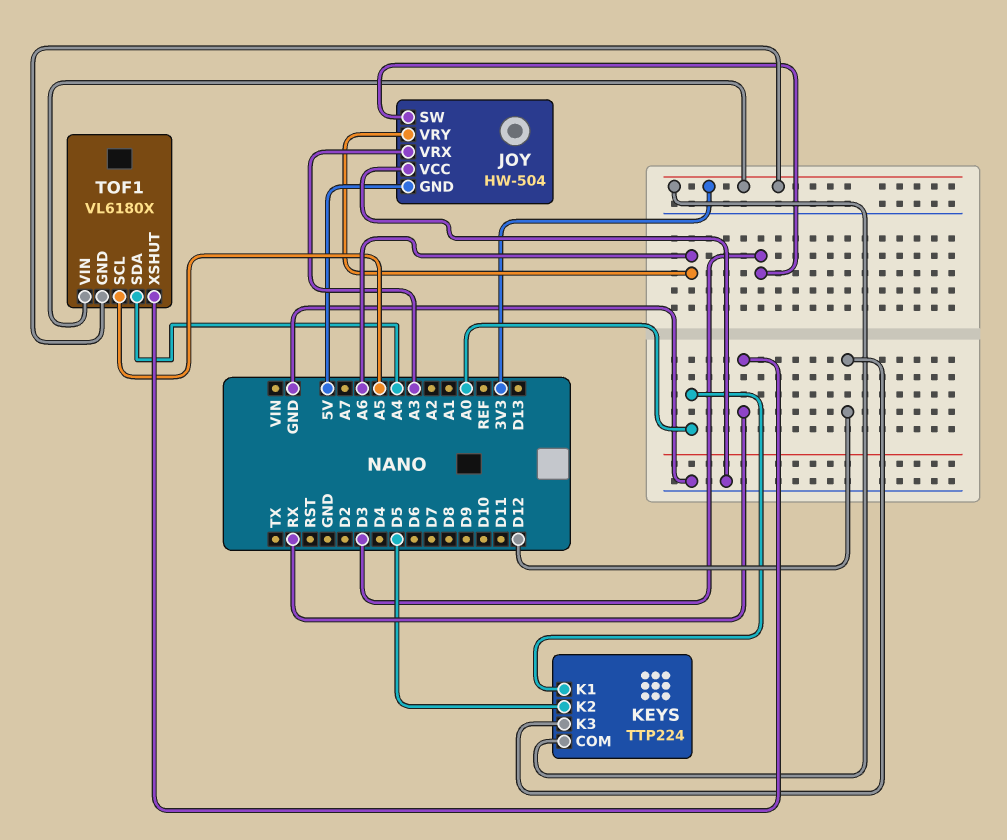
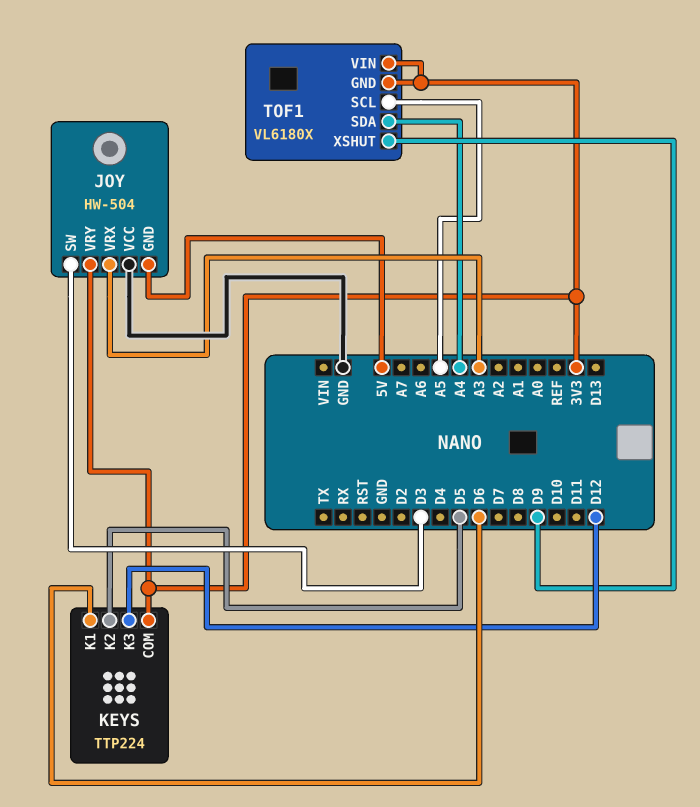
JOY pin VRY: A6 -> 3V3
KEYS pin K1: A0 -> D6
TOF1 pin XSHUT: RX -> D9

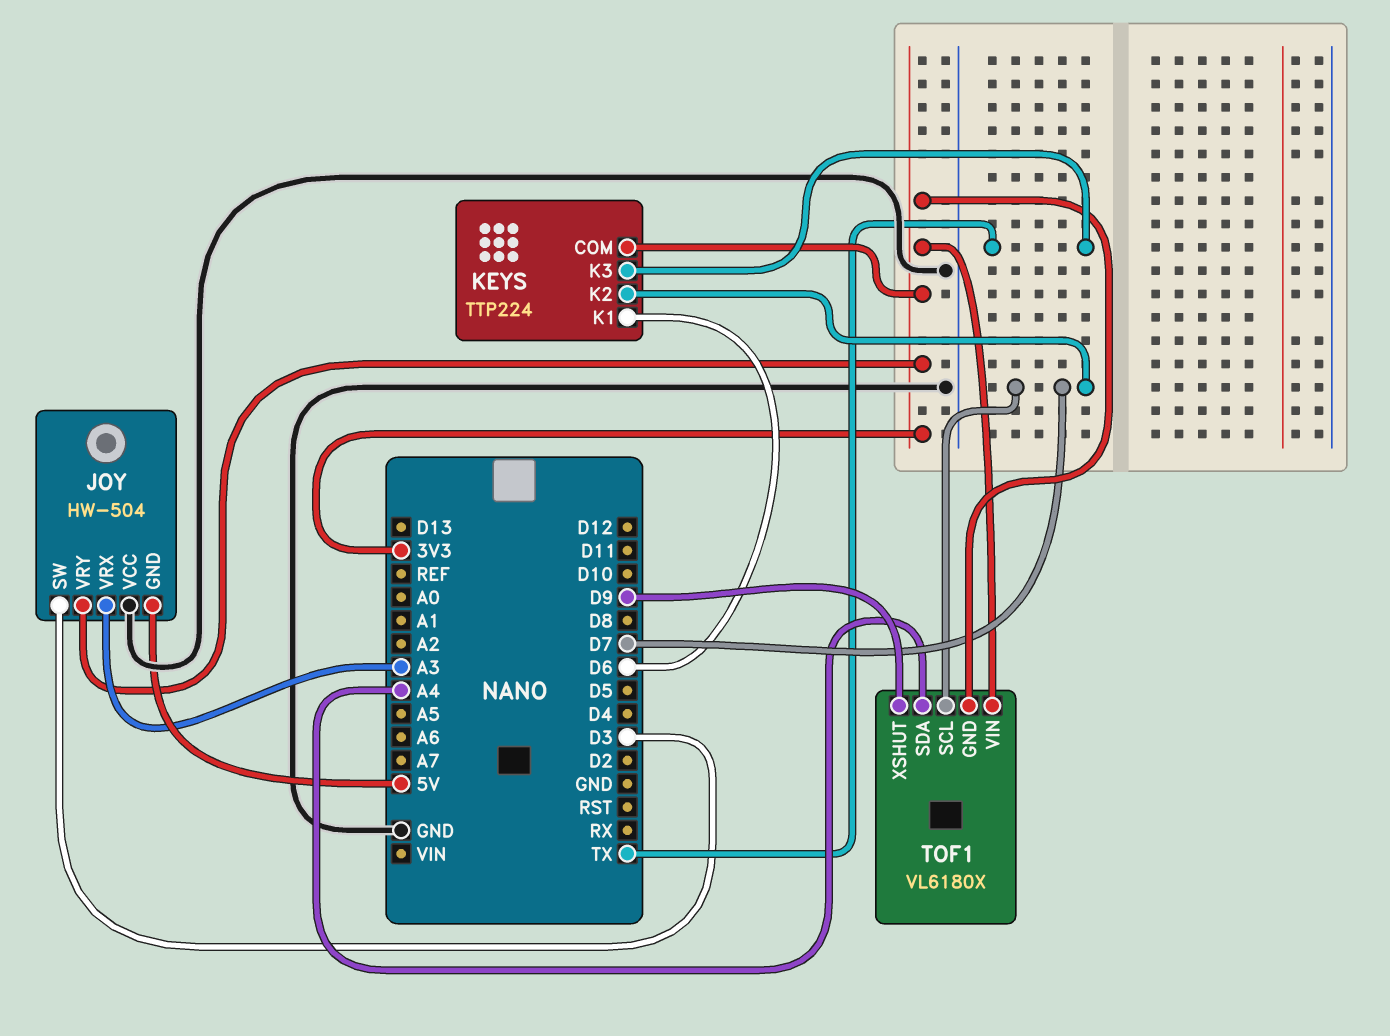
KEYS pin K2: D5 -> D7
KEYS pin K3: D12 -> TX
TOF1 pin SCL: A5 -> D7

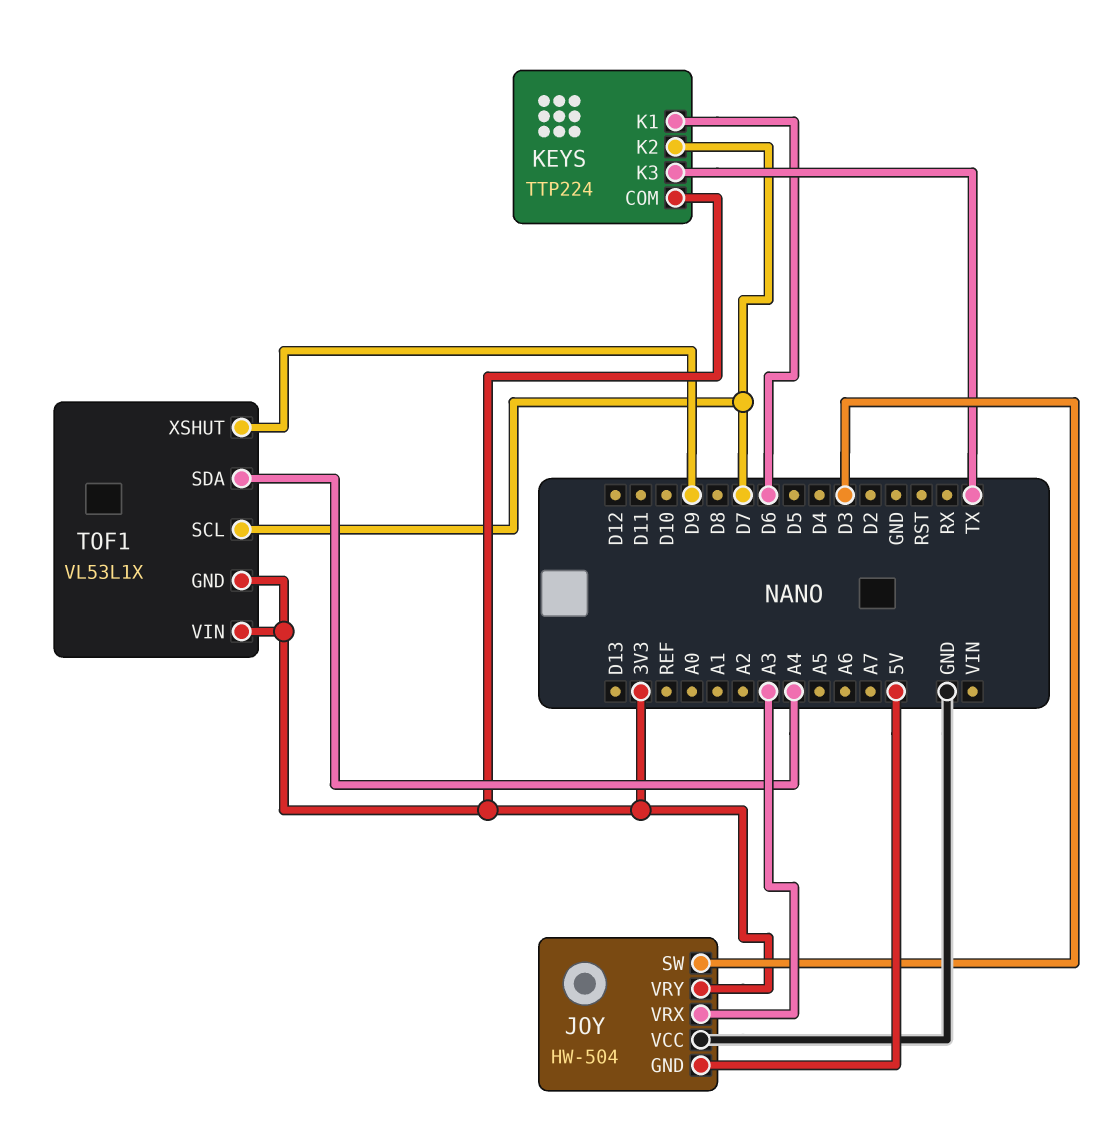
TOF1: VL6180X -> VL53L1X

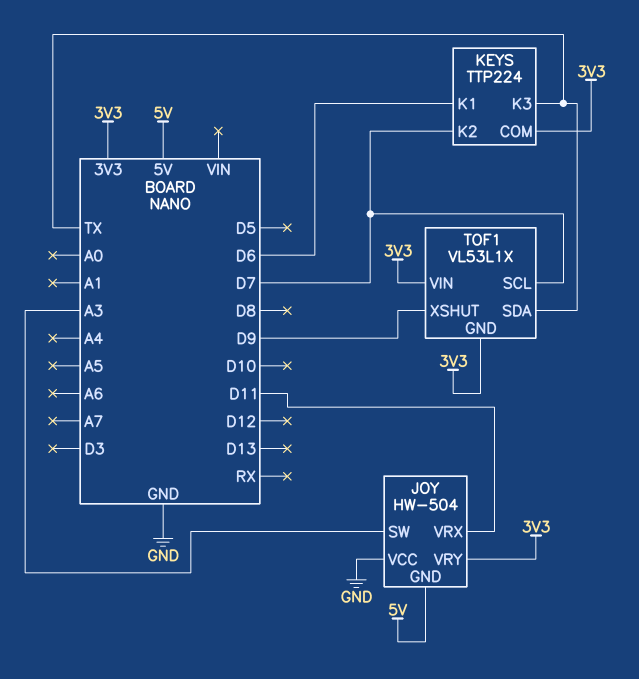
JOY pin SW: D3 -> A3
JOY pin VRX: A3 -> D11
TOF1 pin SDA: A4 -> TX

